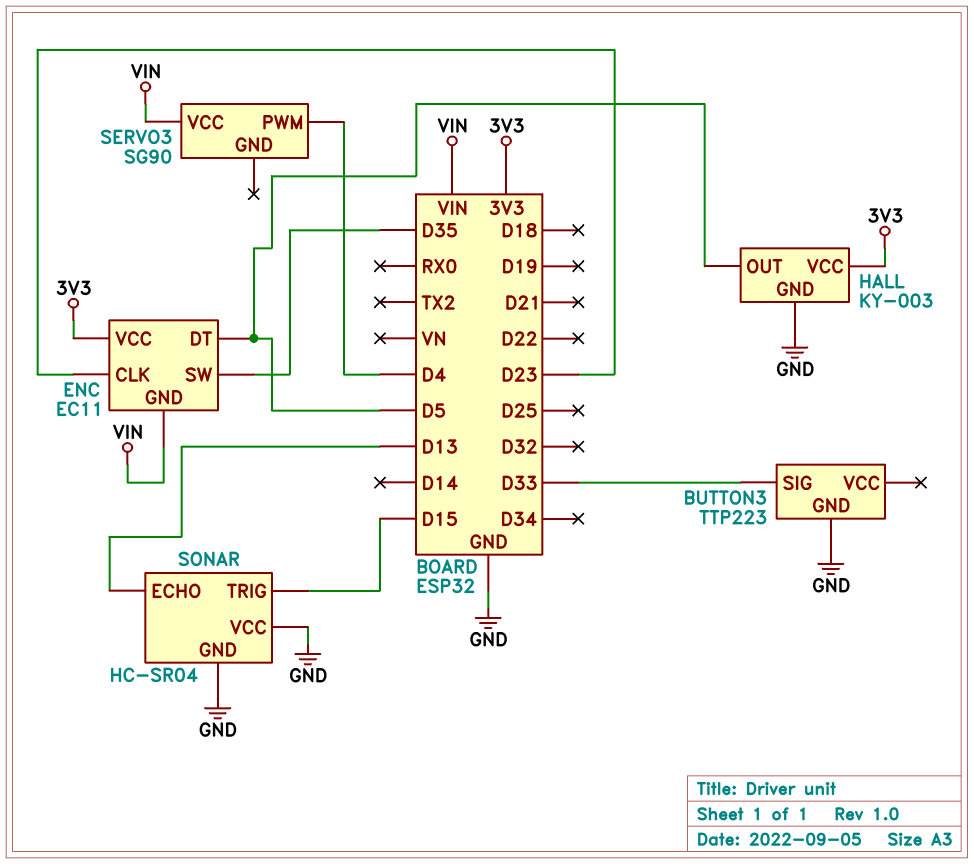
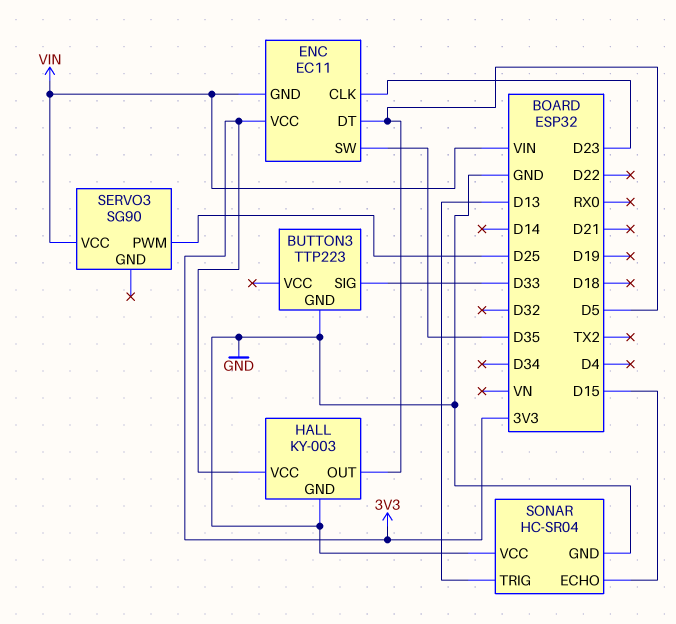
SERVO3 pin PWM: D4 -> D25
SONAR pin ECHO: D13 -> D15
SONAR pin TRIG: D15 -> D13

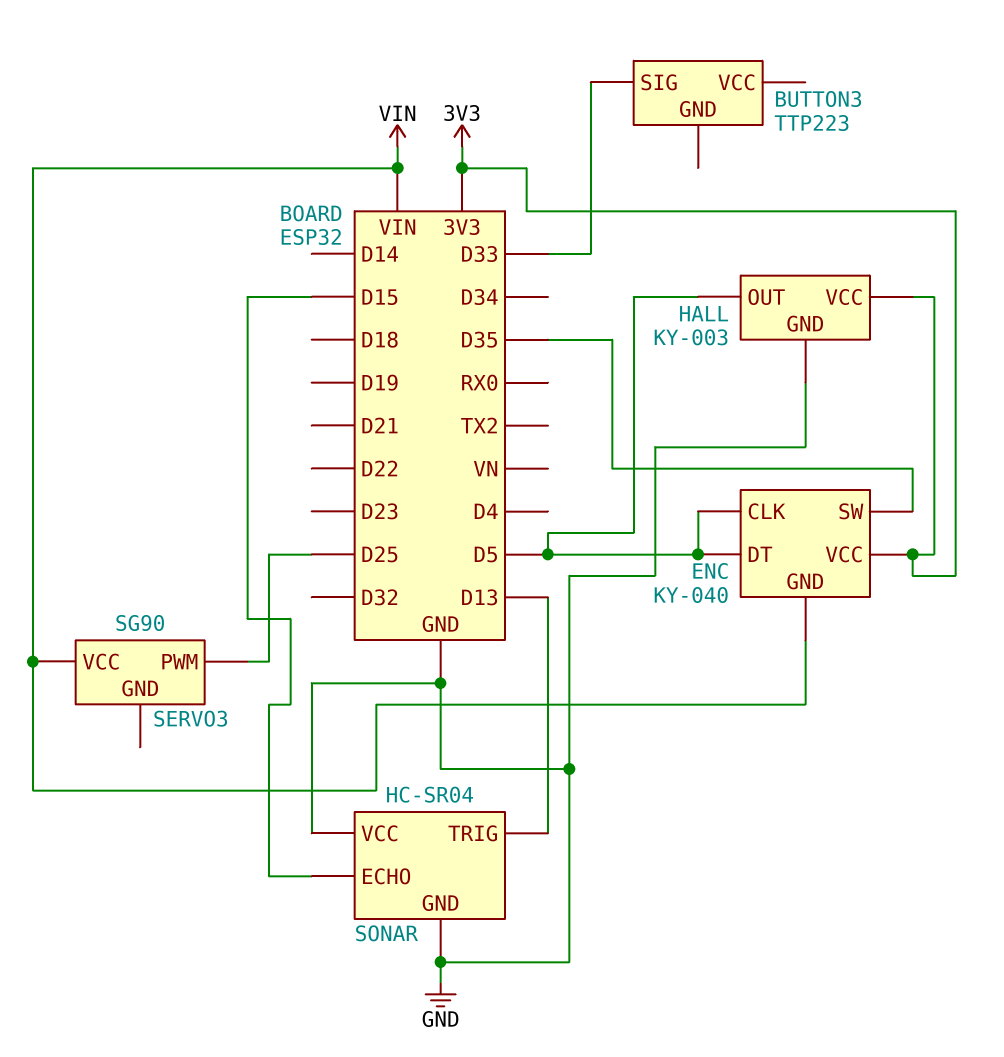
BUTTON3 pin GND: GND -> none
ENC: EC11 -> KY-040
ENC pin CLK: D23 -> D5

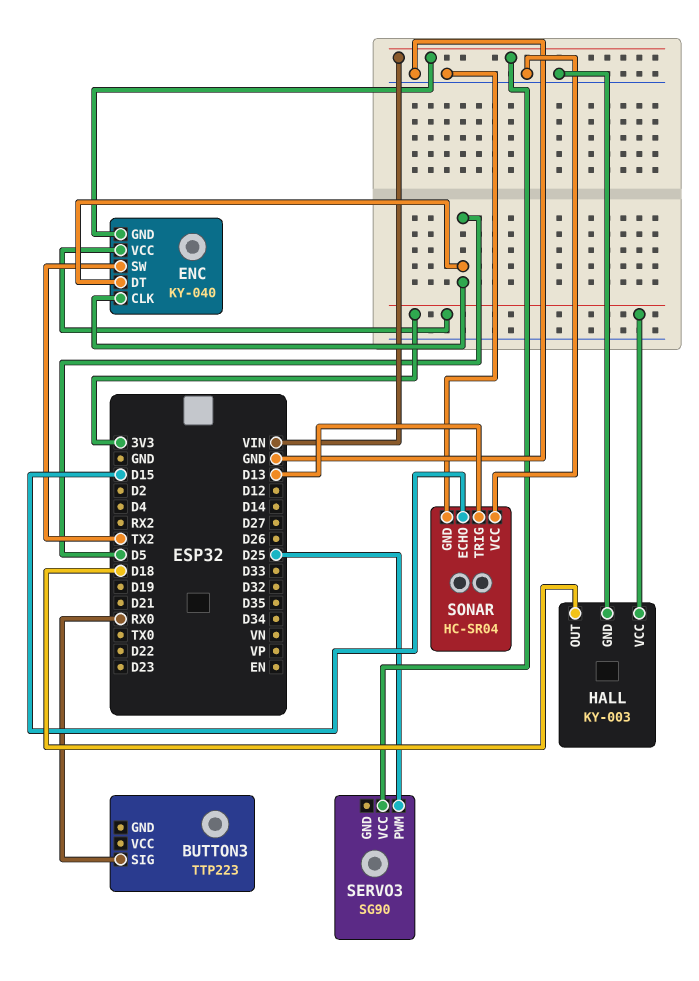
BUTTON3 pin SIG: D33 -> RX0
ENC pin SW: D35 -> TX2
HALL pin OUT: D5 -> D18

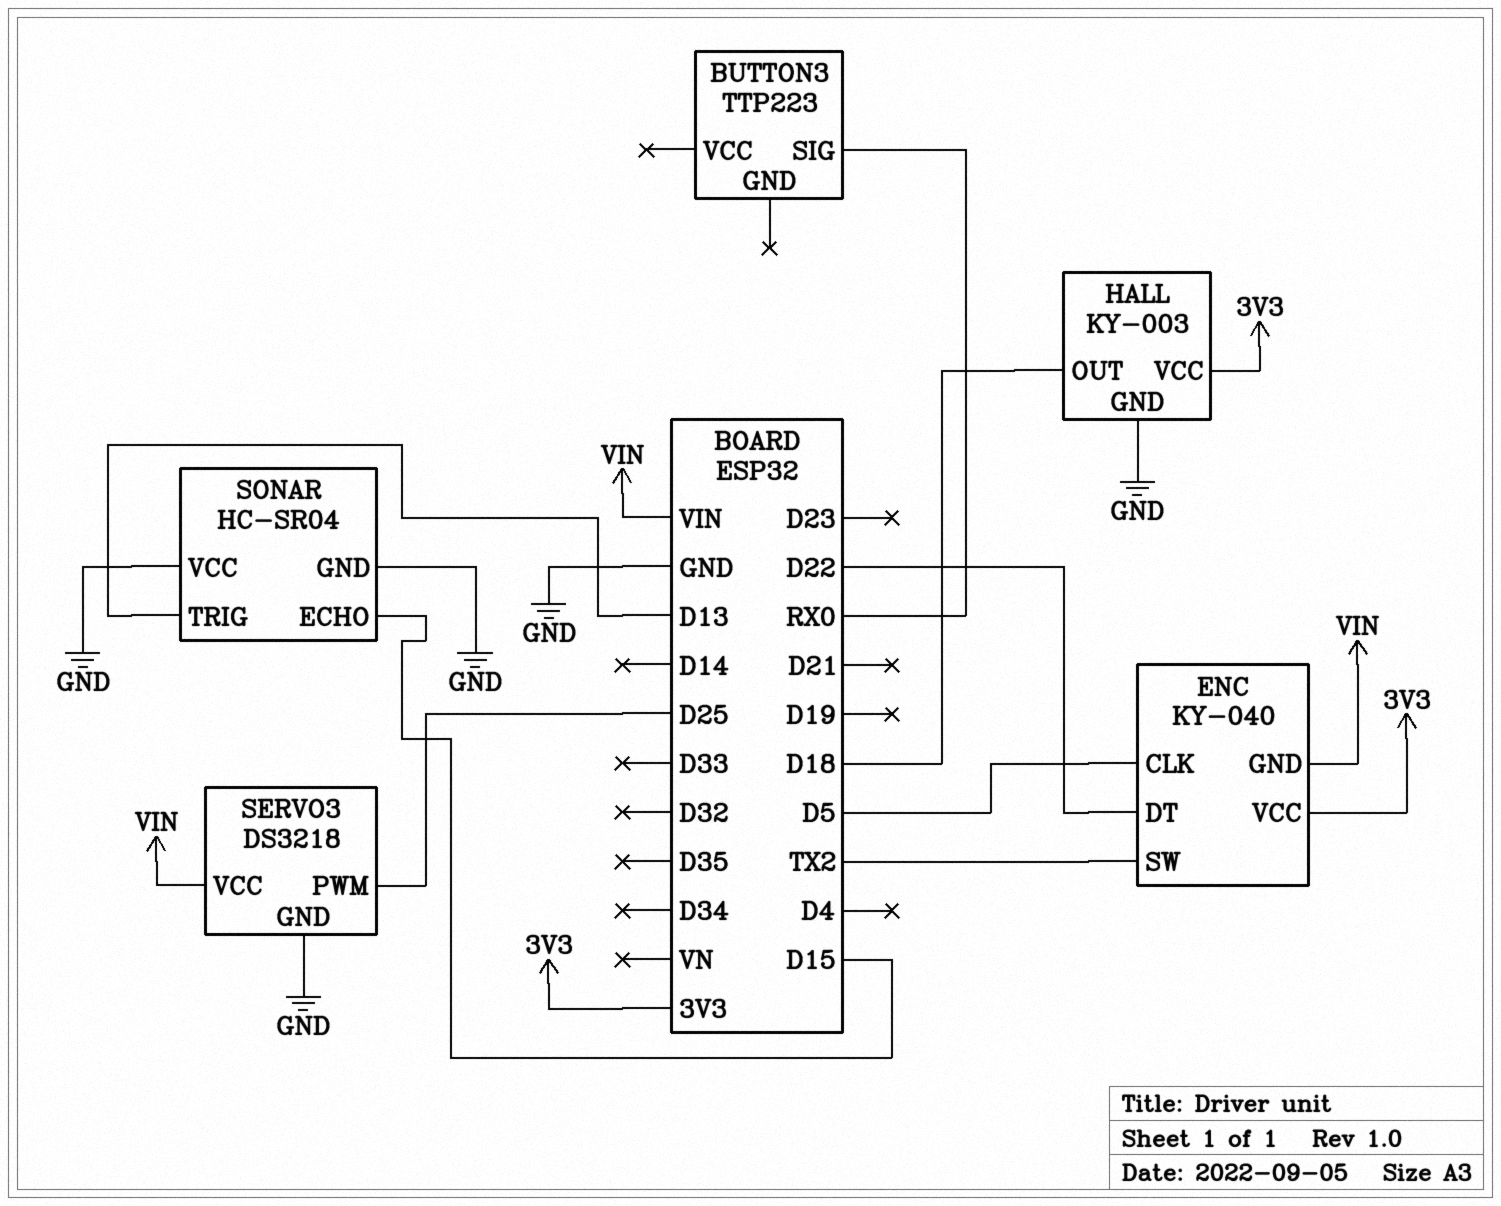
ENC pin DT: D5 -> D22
SERVO3: SG90 -> DS3218
SERVO3 pin GND: none -> GND

